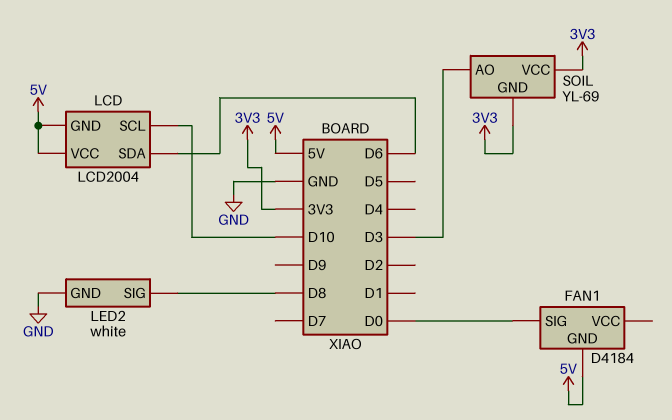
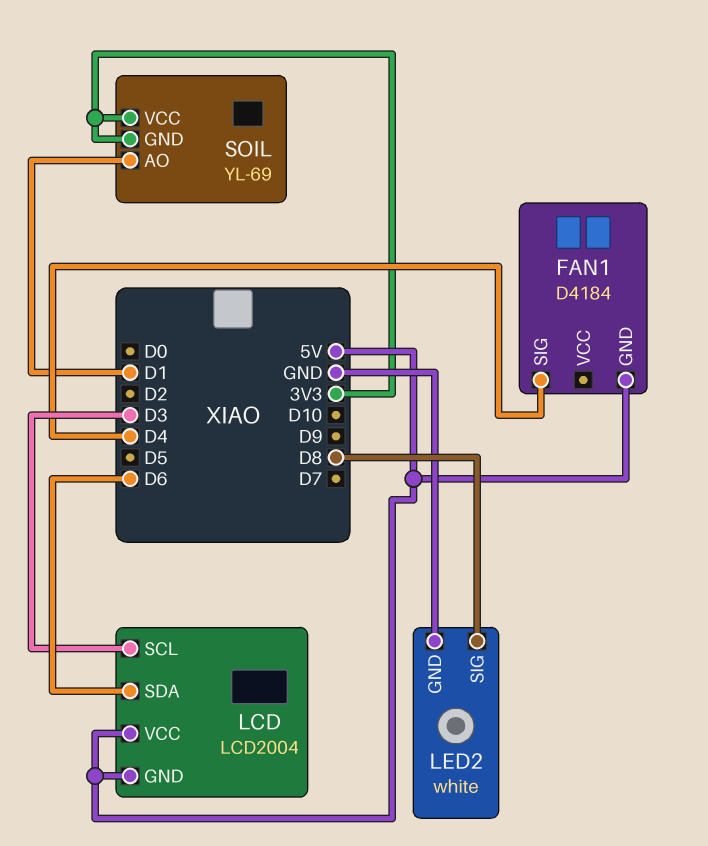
FAN1 pin SIG: D0 -> D4
LCD pin SCL: D10 -> D3
SOIL pin AO: D3 -> D1

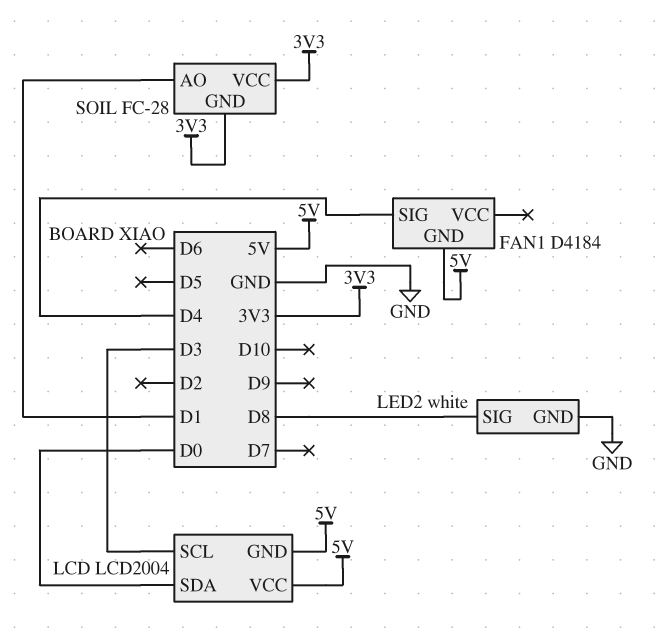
LCD pin SDA: D6 -> D0
SOIL: YL-69 -> FC-28

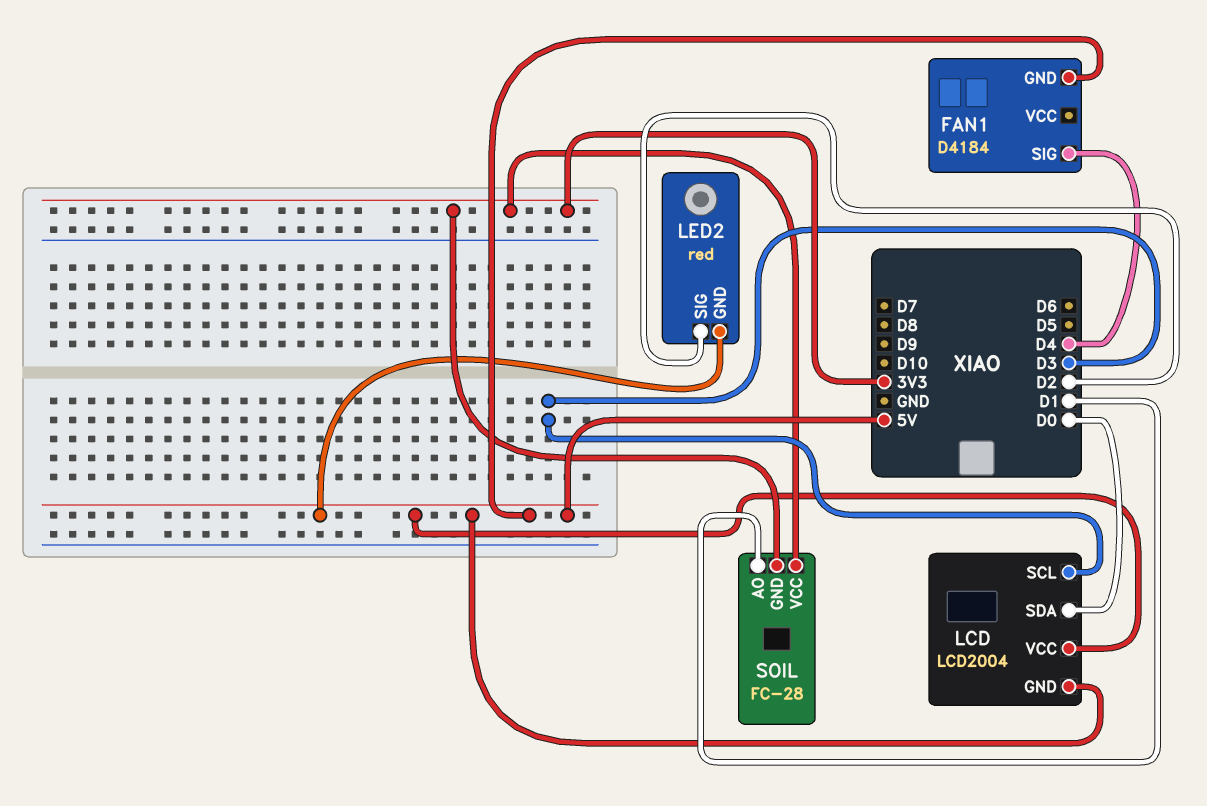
LED2: white -> red
LED2 pin GND: GND -> 5V
LED2 pin SIG: D8 -> D2

